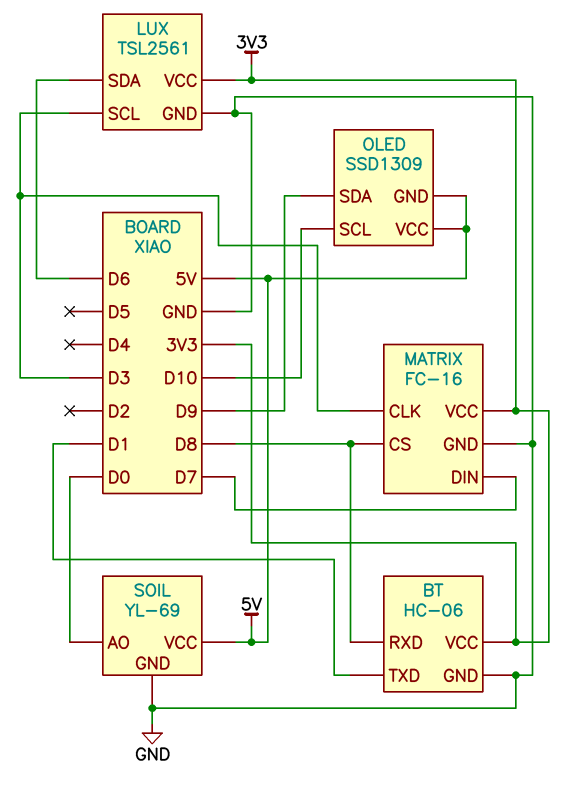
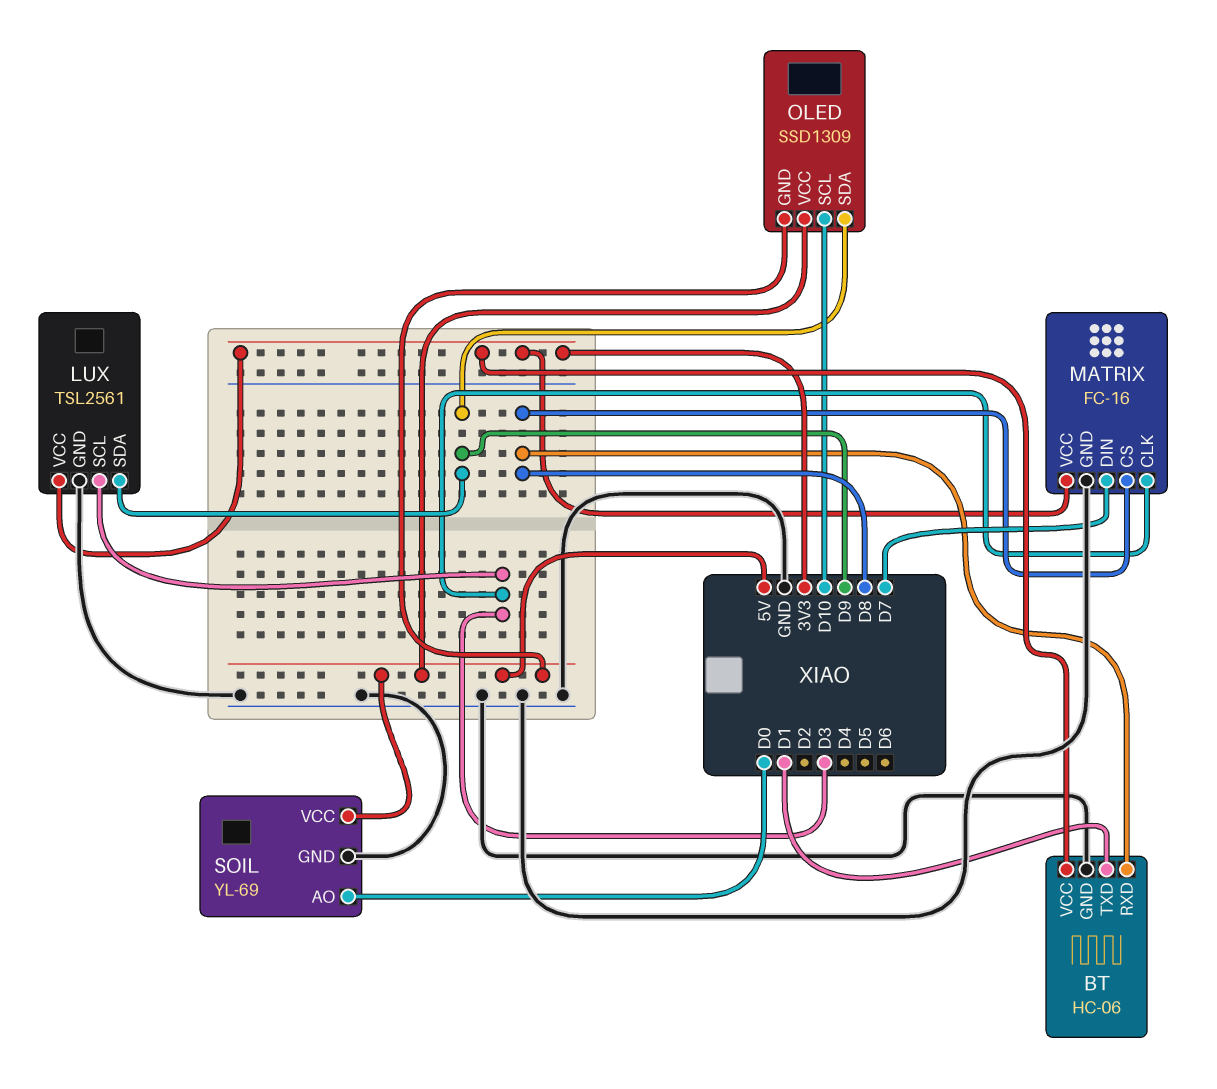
LUX pin SDA: D6 -> D9

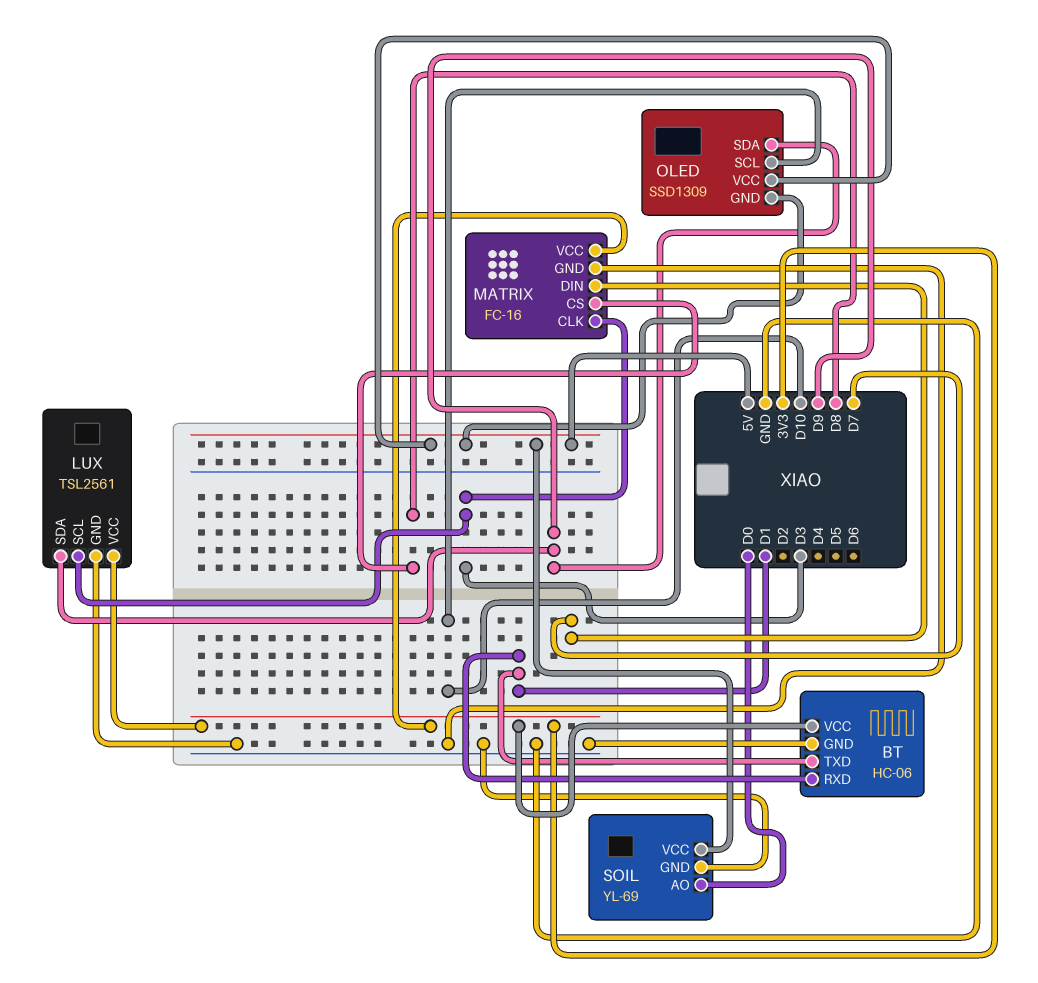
BT pin RXD: D8 -> D1

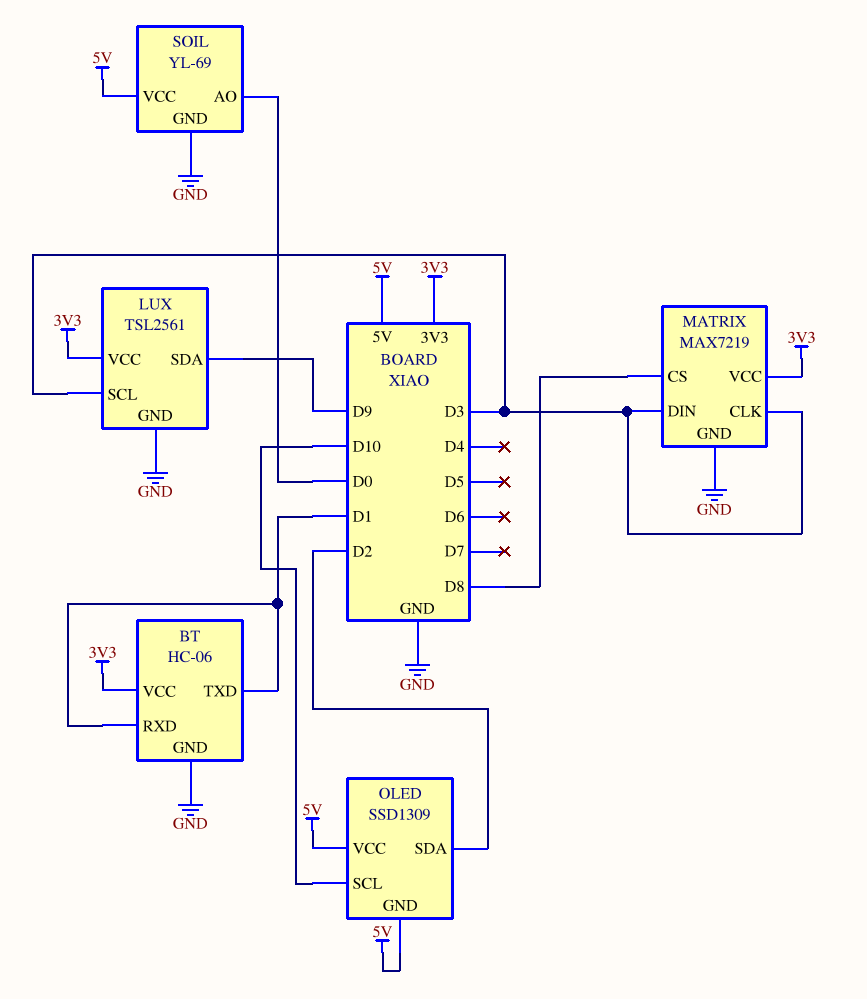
MATRIX: FC-16 -> MAX7219
MATRIX pin DIN: D7 -> D3
OLED pin SDA: D9 -> D2

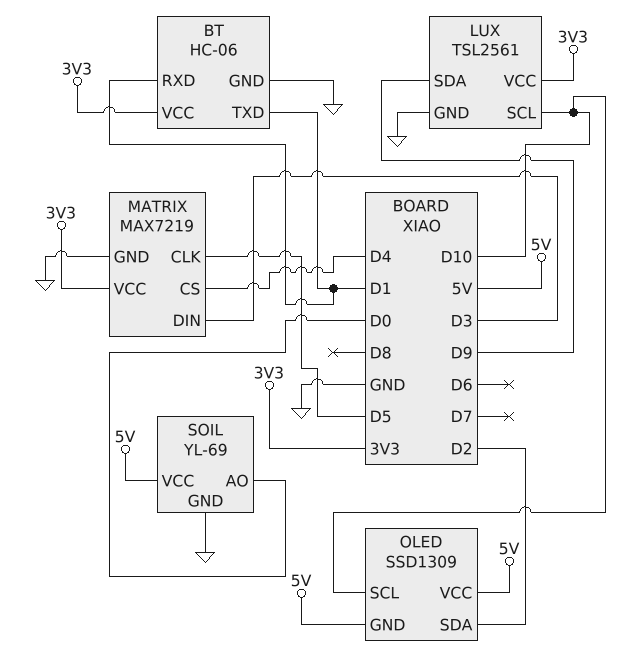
LUX pin SCL: D3 -> D10
MATRIX pin CLK: D3 -> D5
MATRIX pin CS: D8 -> D4

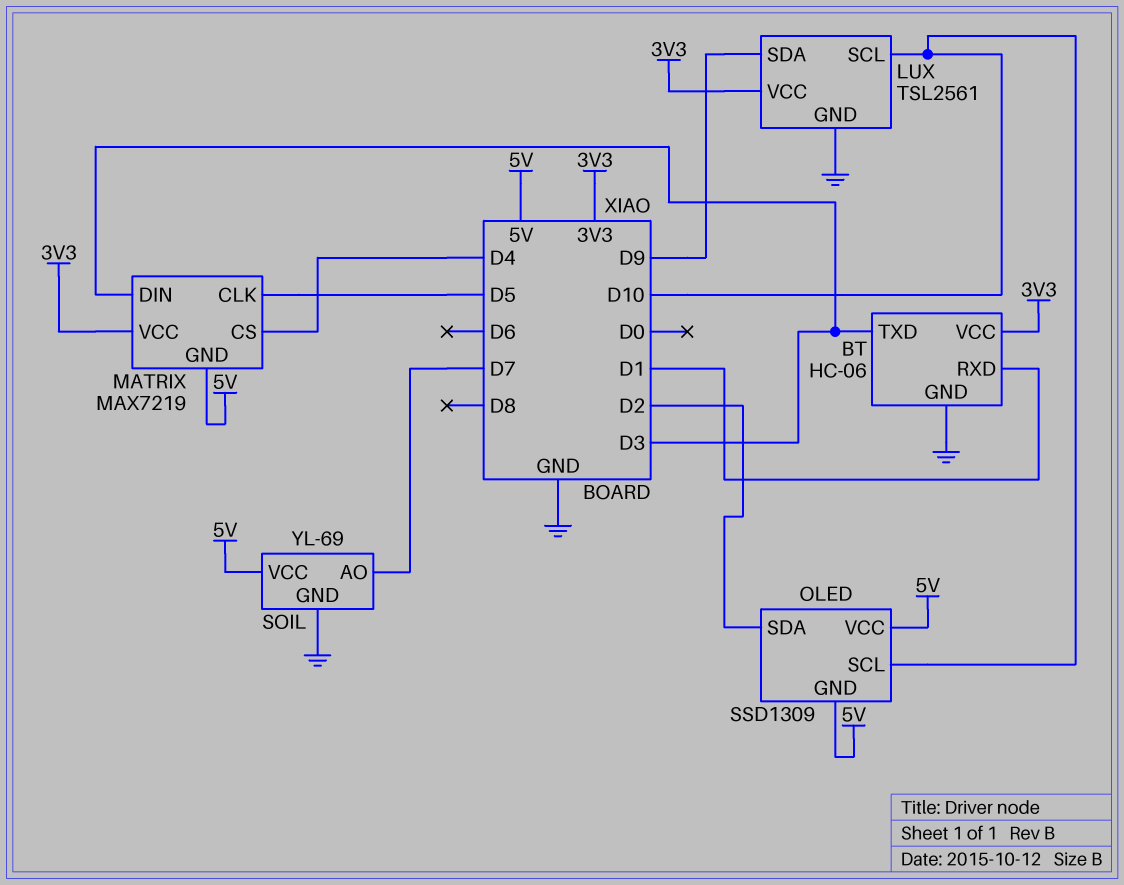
BT pin TXD: D1 -> D3
MATRIX pin GND: GND -> 5V
SOIL pin AO: D0 -> D7

